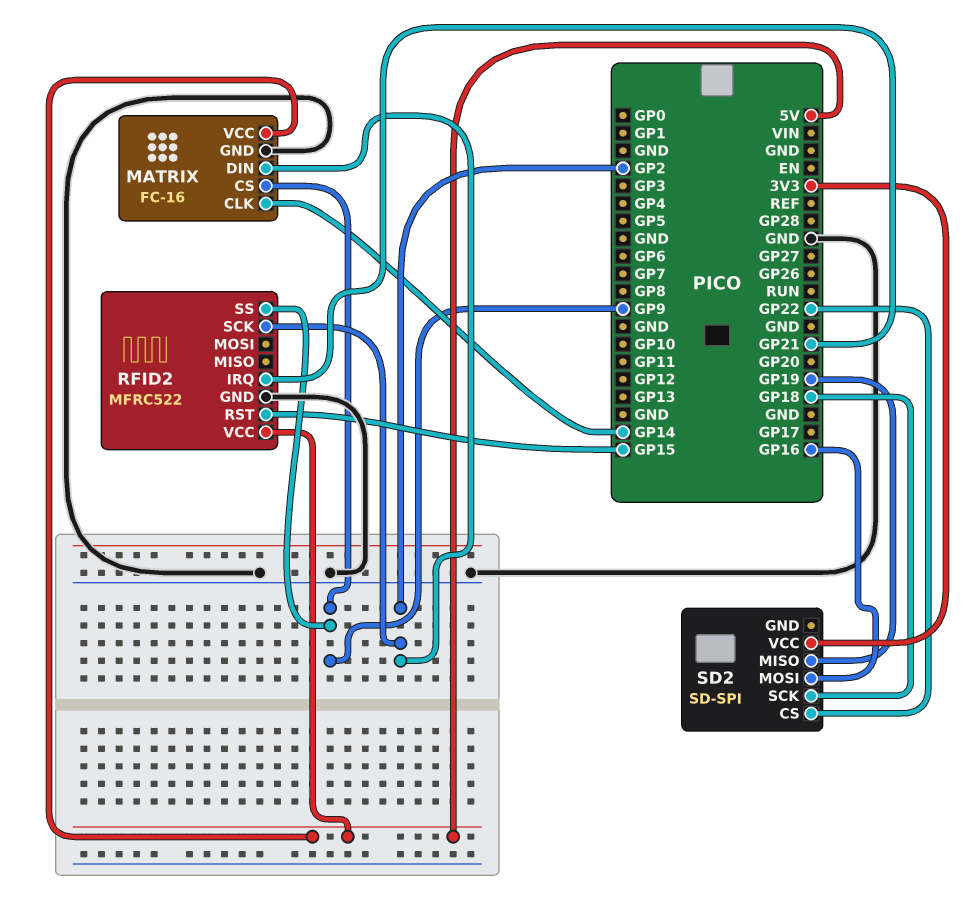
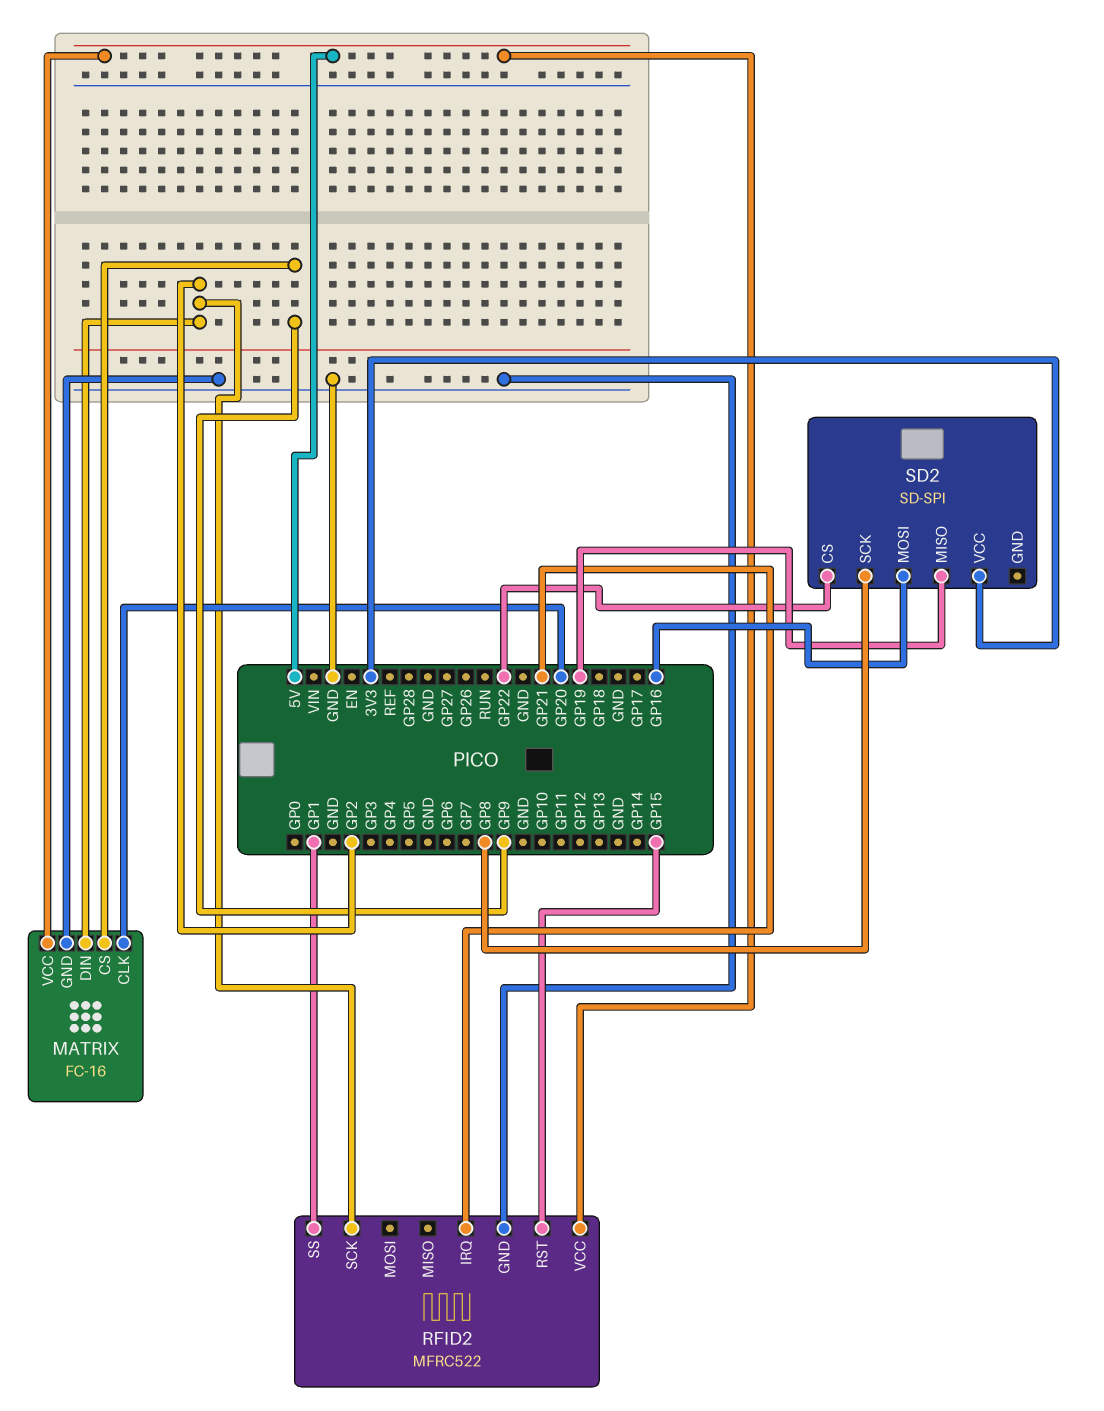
MATRIX pin CLK: GP14 -> GP20
RFID2 pin SS: GP9 -> GP1
SD2 pin SCK: GP18 -> GP8

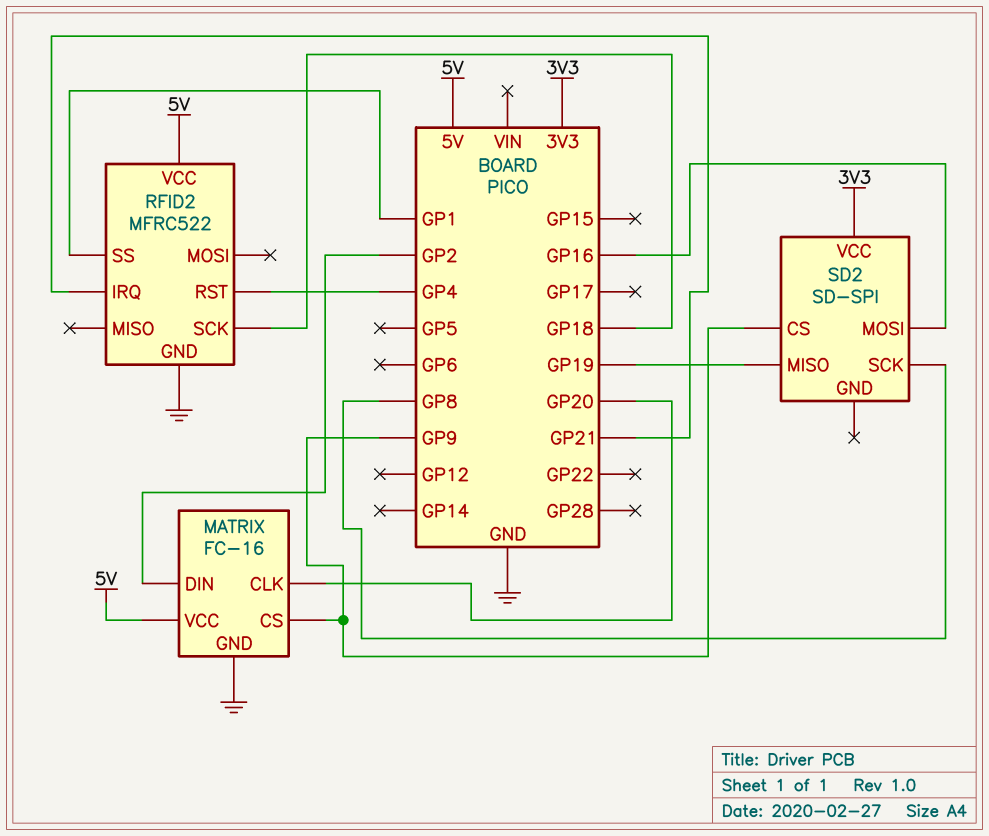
RFID2 pin RST: GP15 -> GP4
RFID2 pin SCK: GP2 -> GP18
SD2 pin CS: GP22 -> GP9

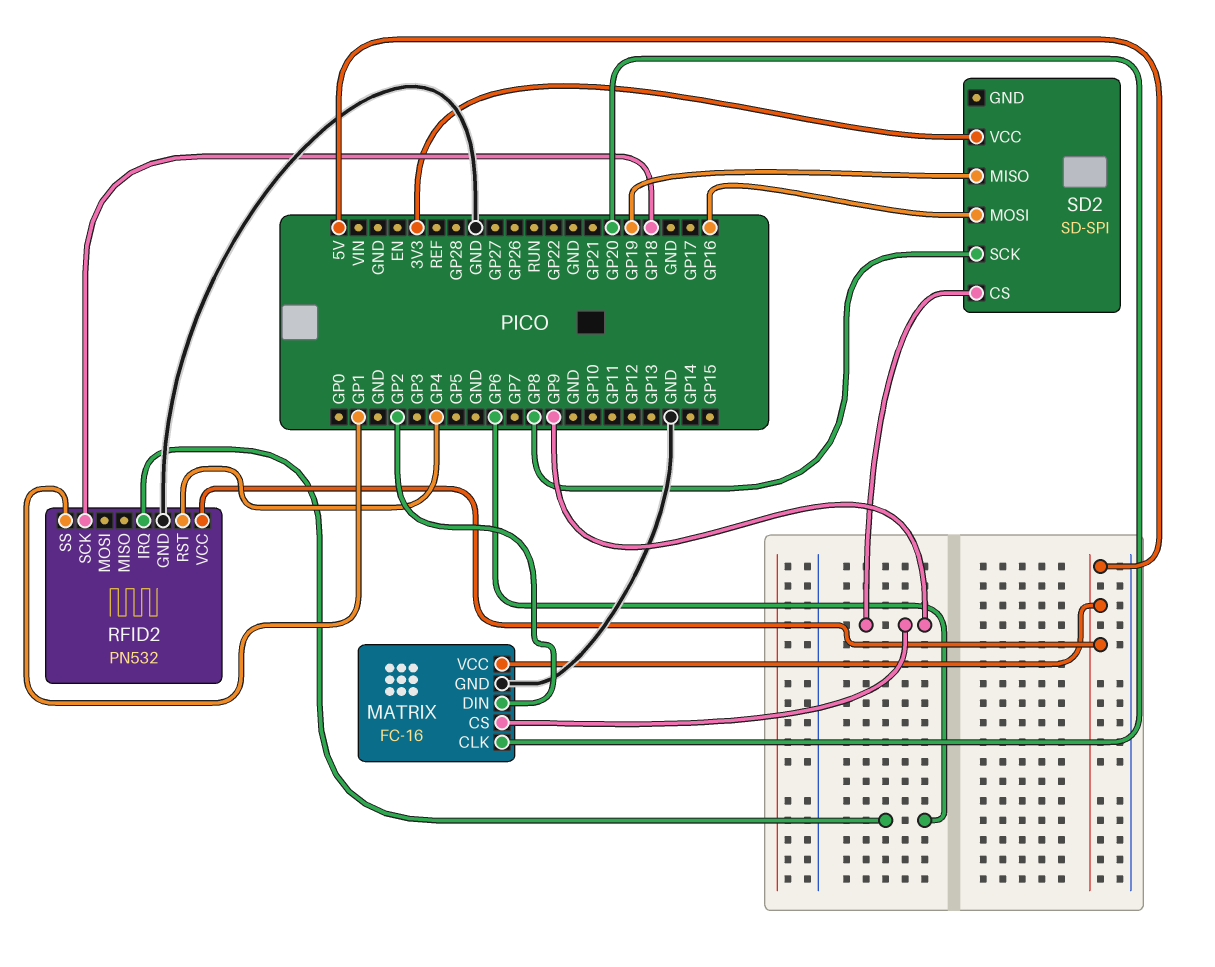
RFID2: MFRC522 -> PN532
RFID2 pin IRQ: GP21 -> GP6

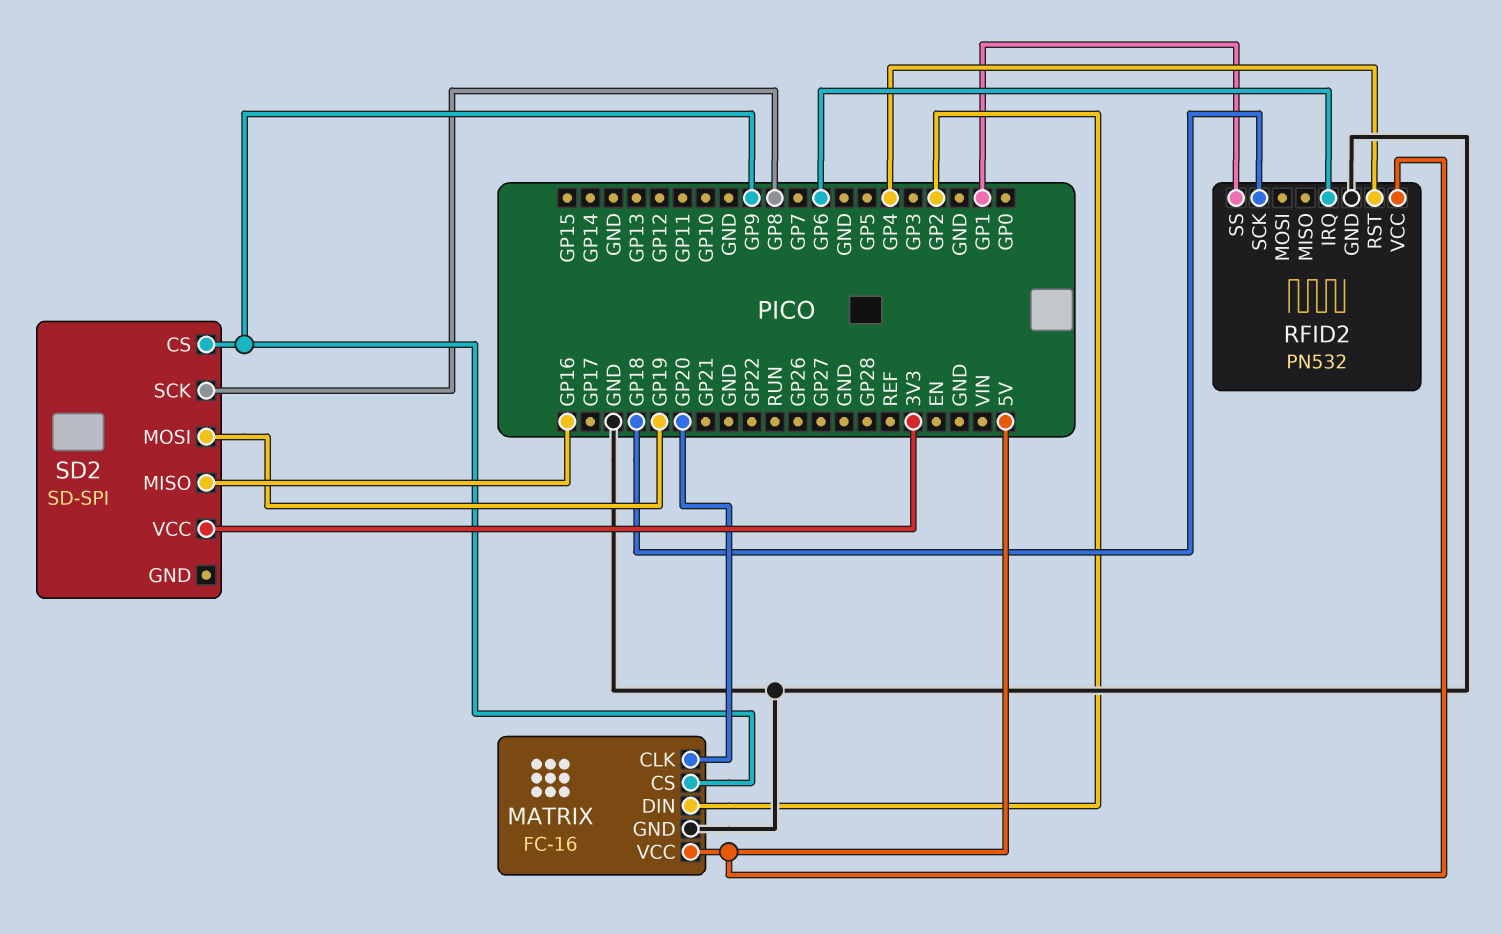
SD2 pin MISO: GP19 -> GP16
SD2 pin MOSI: GP16 -> GP19

